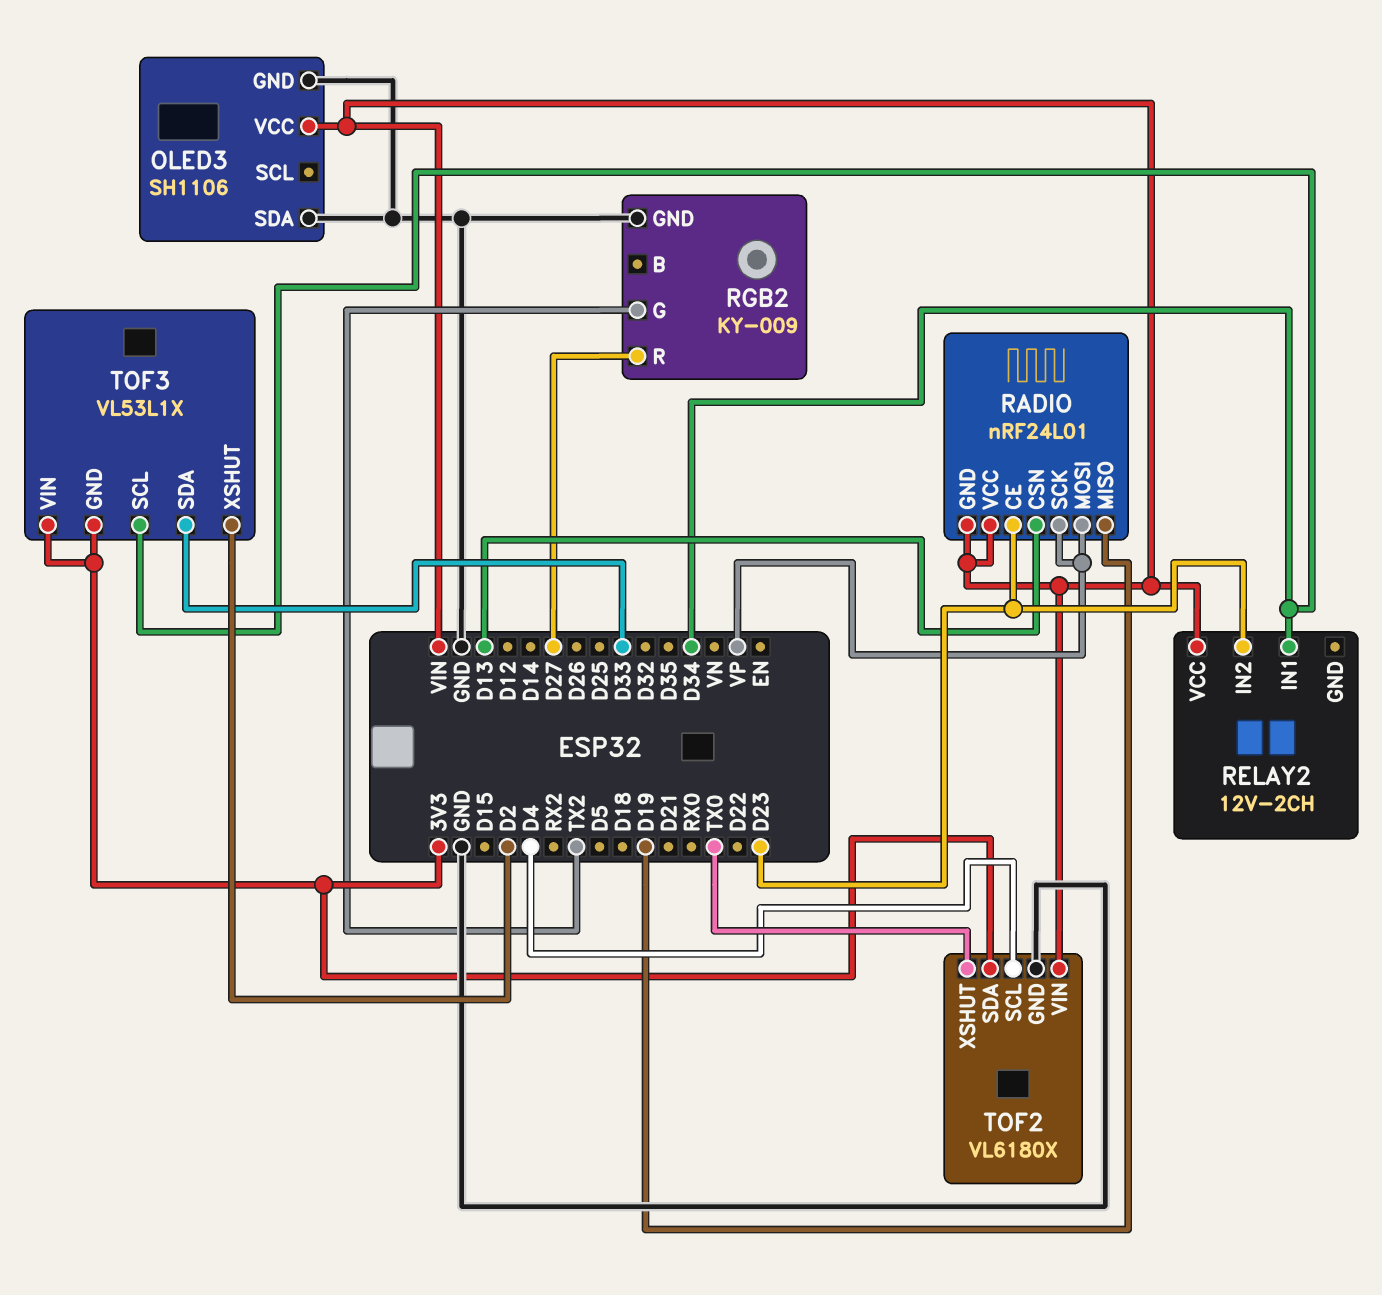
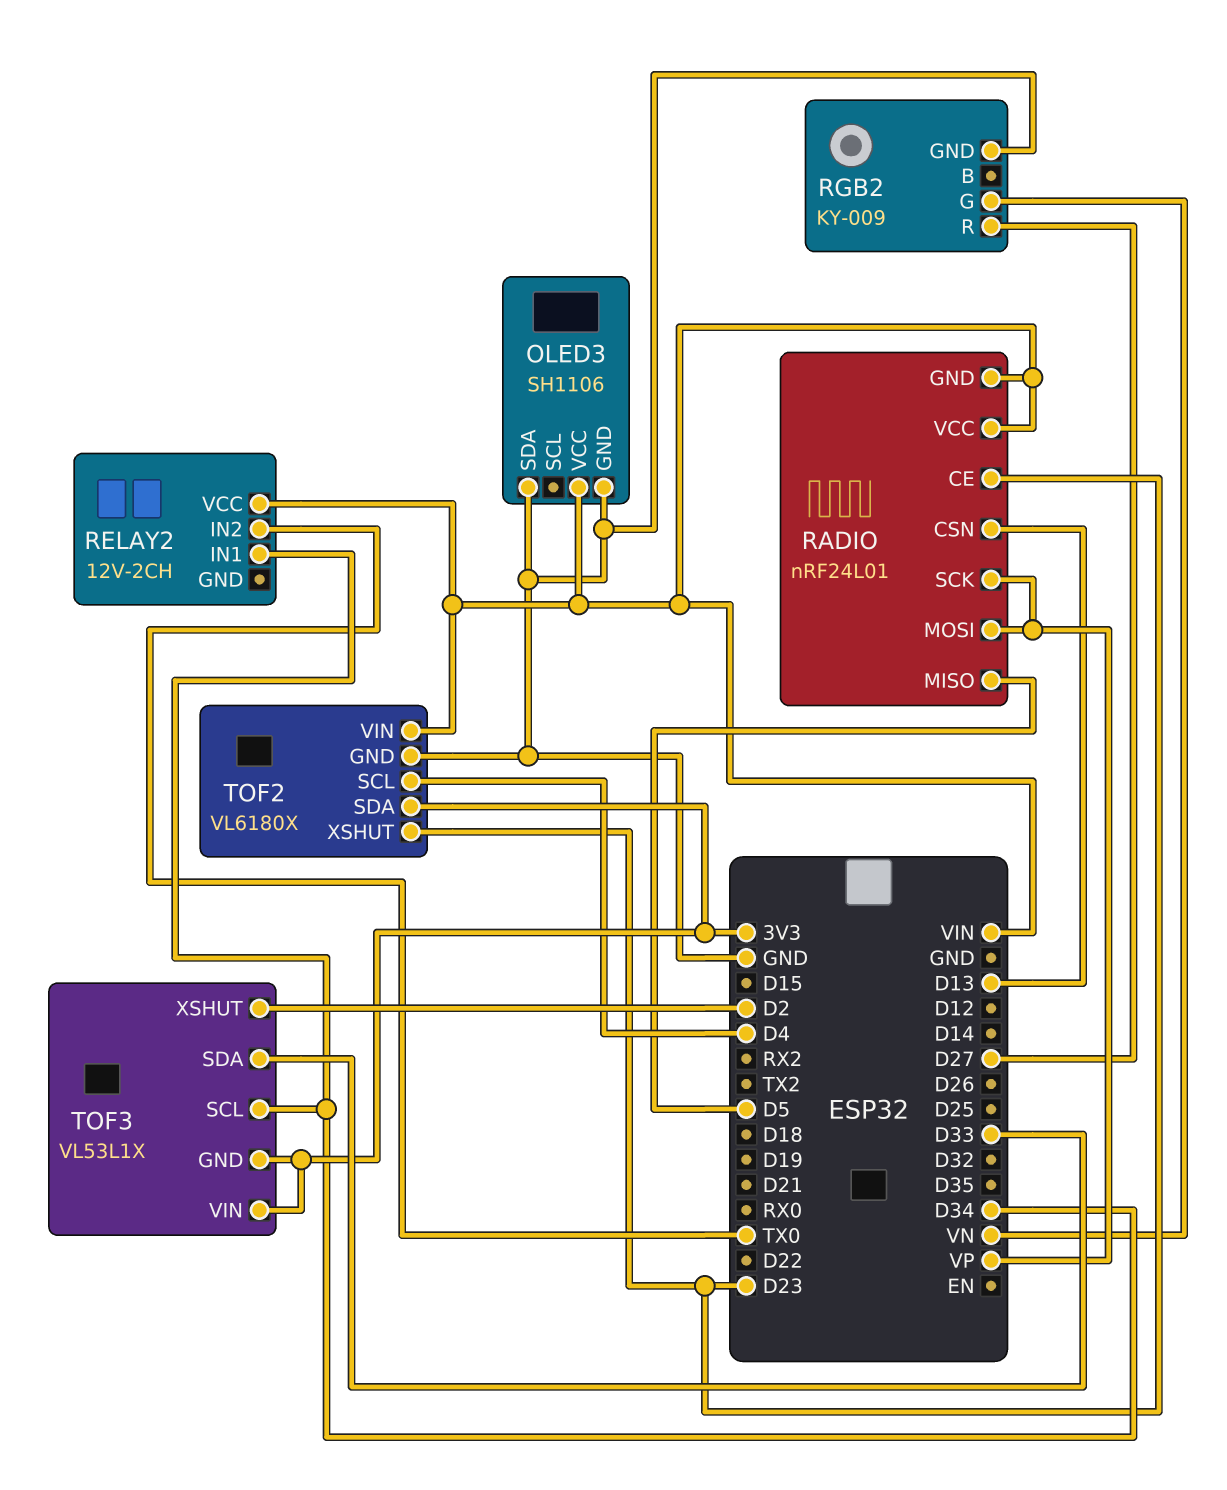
RADIO pin MISO: D19 -> D5
RELAY2 pin IN2: D23 -> TX0
RGB2 pin G: TX2 -> VN
TOF2 pin XSHUT: TX0 -> D23

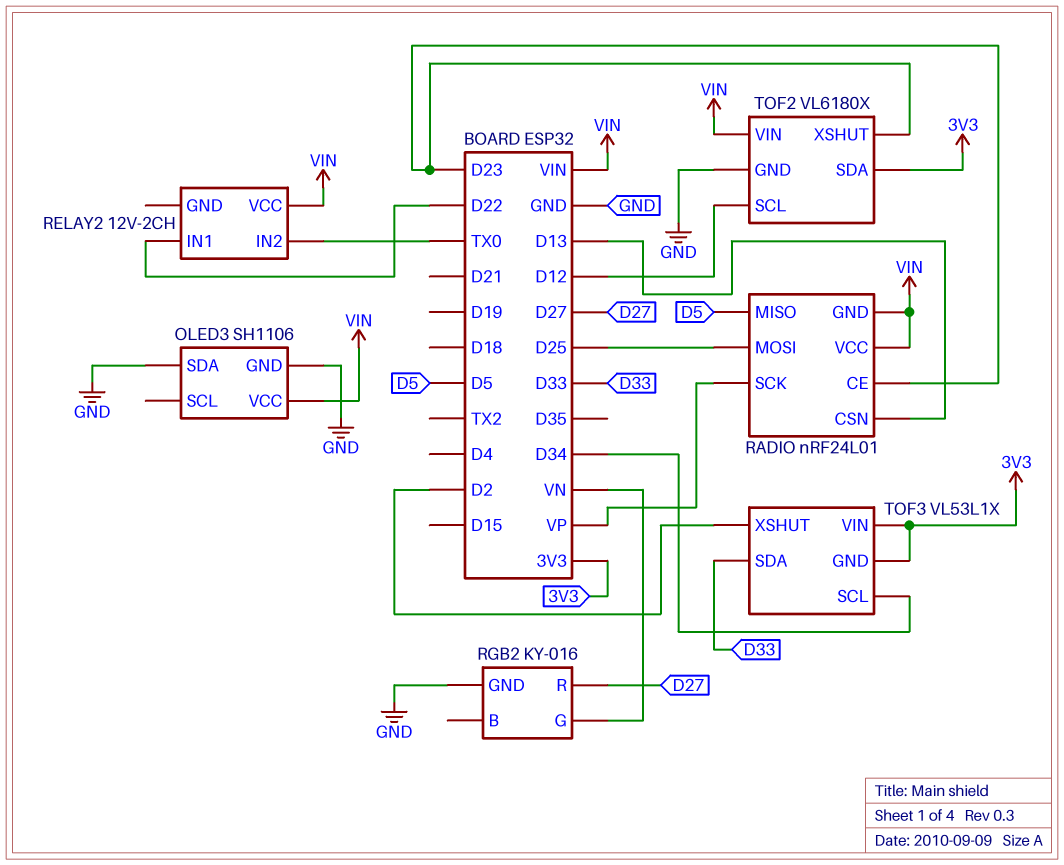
RADIO pin MOSI: VP -> D25
RELAY2 pin IN1: D34 -> D22
RGB2: KY-009 -> KY-016
TOF2 pin SCL: D4 -> D12

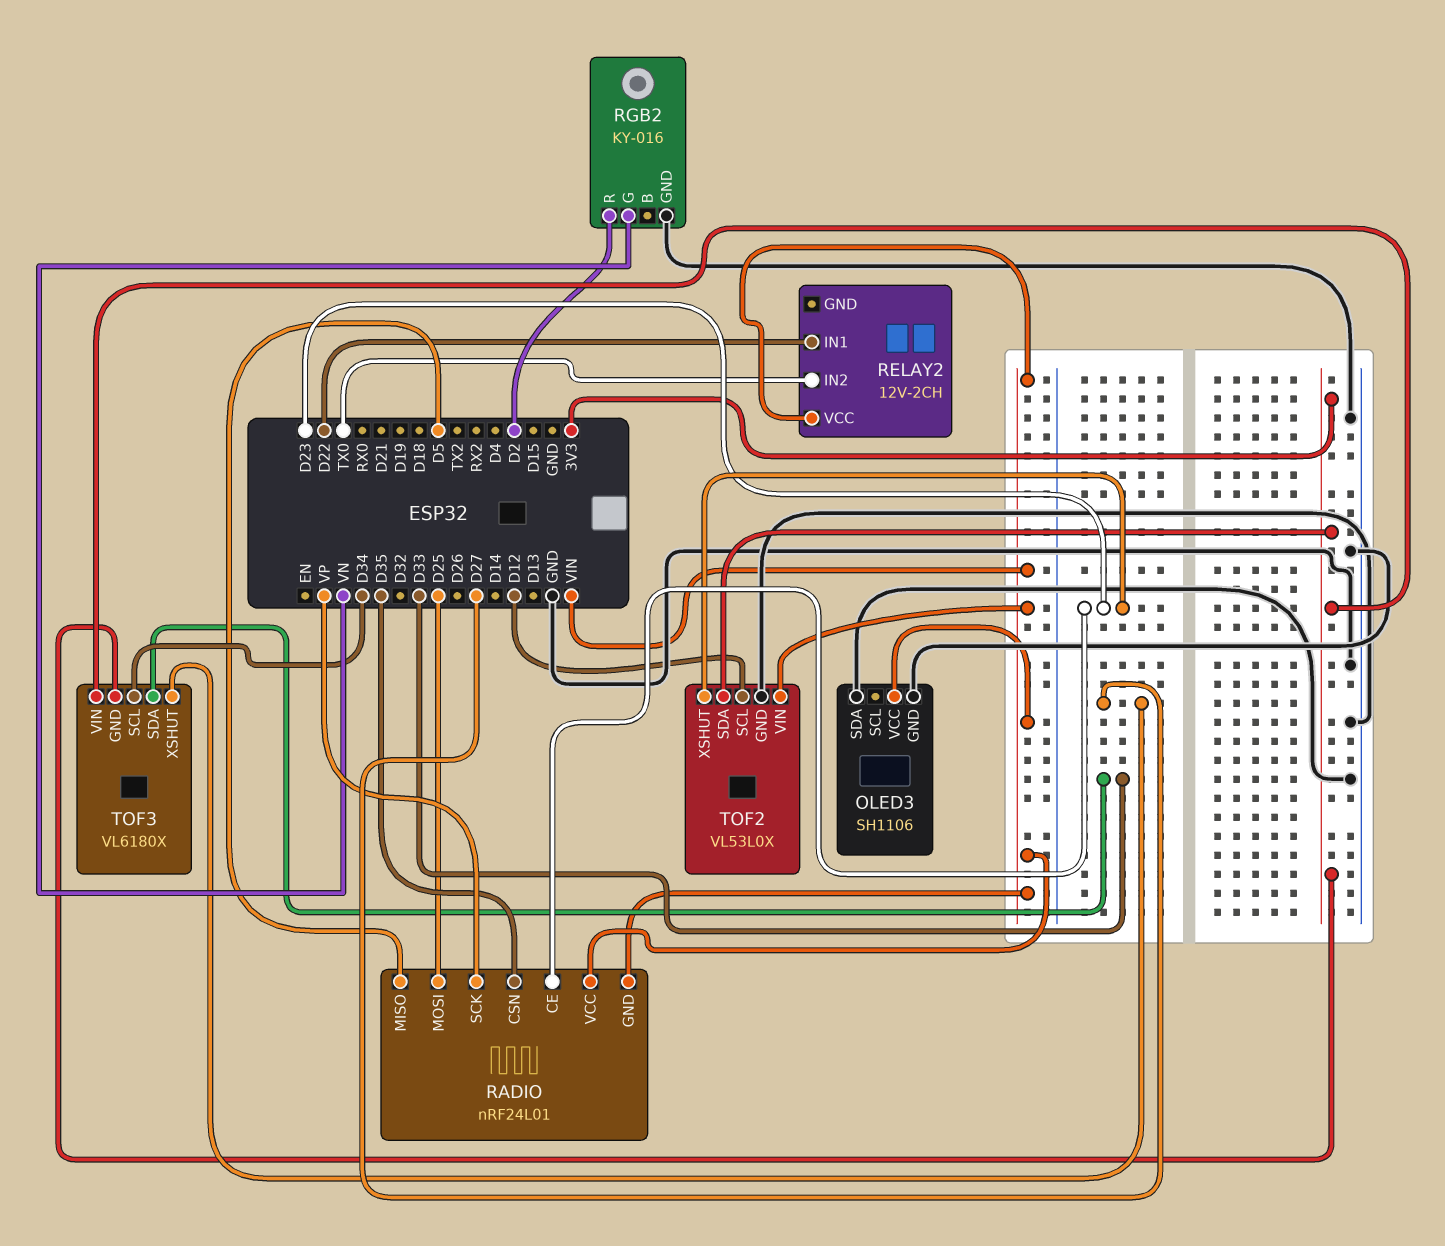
RADIO pin CSN: D13 -> D35
RGB2 pin R: D27 -> D2
TOF2: VL6180X -> VL53L0X
TOF3: VL53L1X -> VL6180X
TOF3 pin XSHUT: D2 -> D27

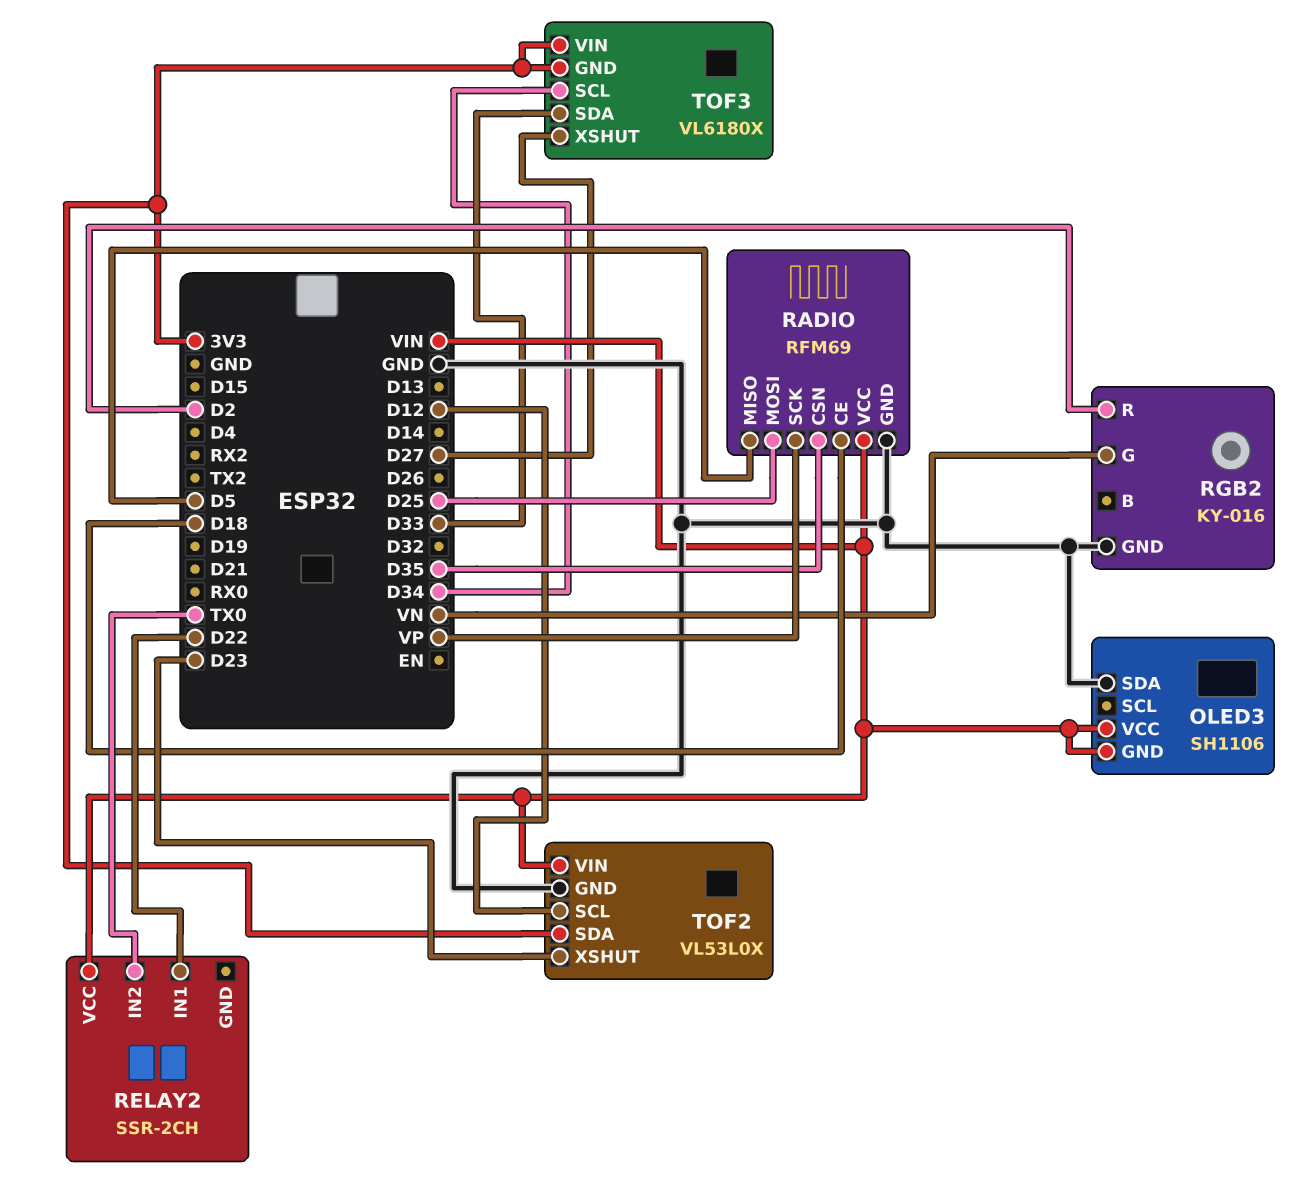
OLED3 pin GND: GND -> VIN
RADIO: nRF24L01 -> RFM69
RADIO pin CE: D23 -> D18
RADIO pin GND: VIN -> GND
RELAY2: 12V-2CH -> SSR-2CH

